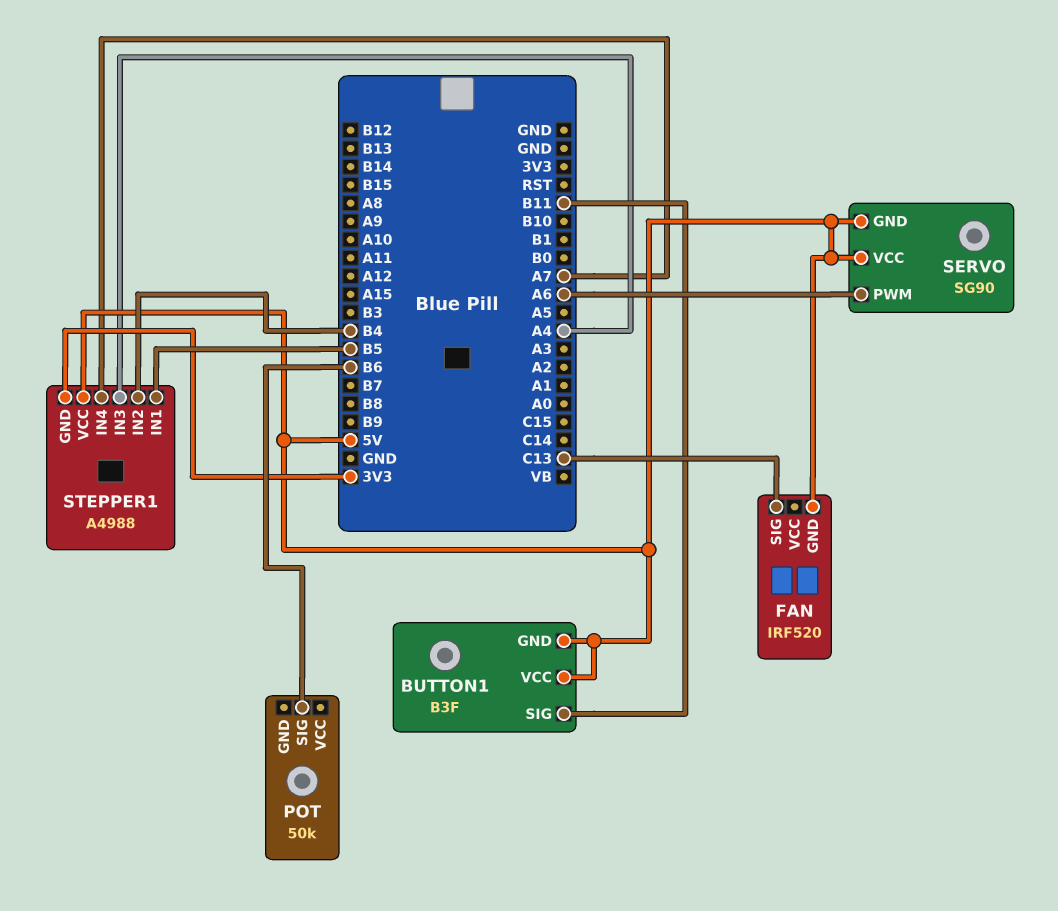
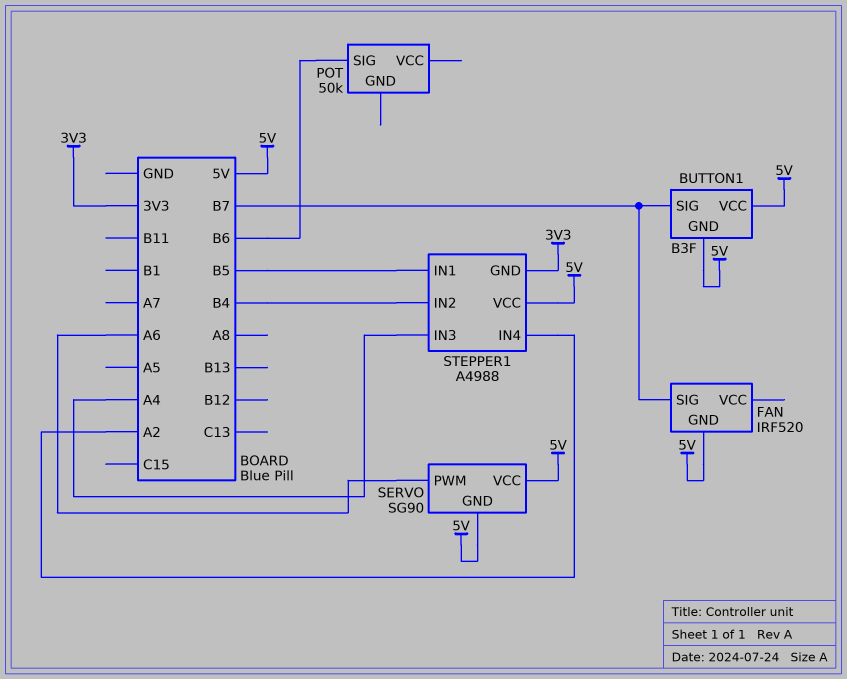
BUTTON1 pin SIG: B11 -> B7
FAN pin SIG: C13 -> B7
STEPPER1 pin IN4: A7 -> A2

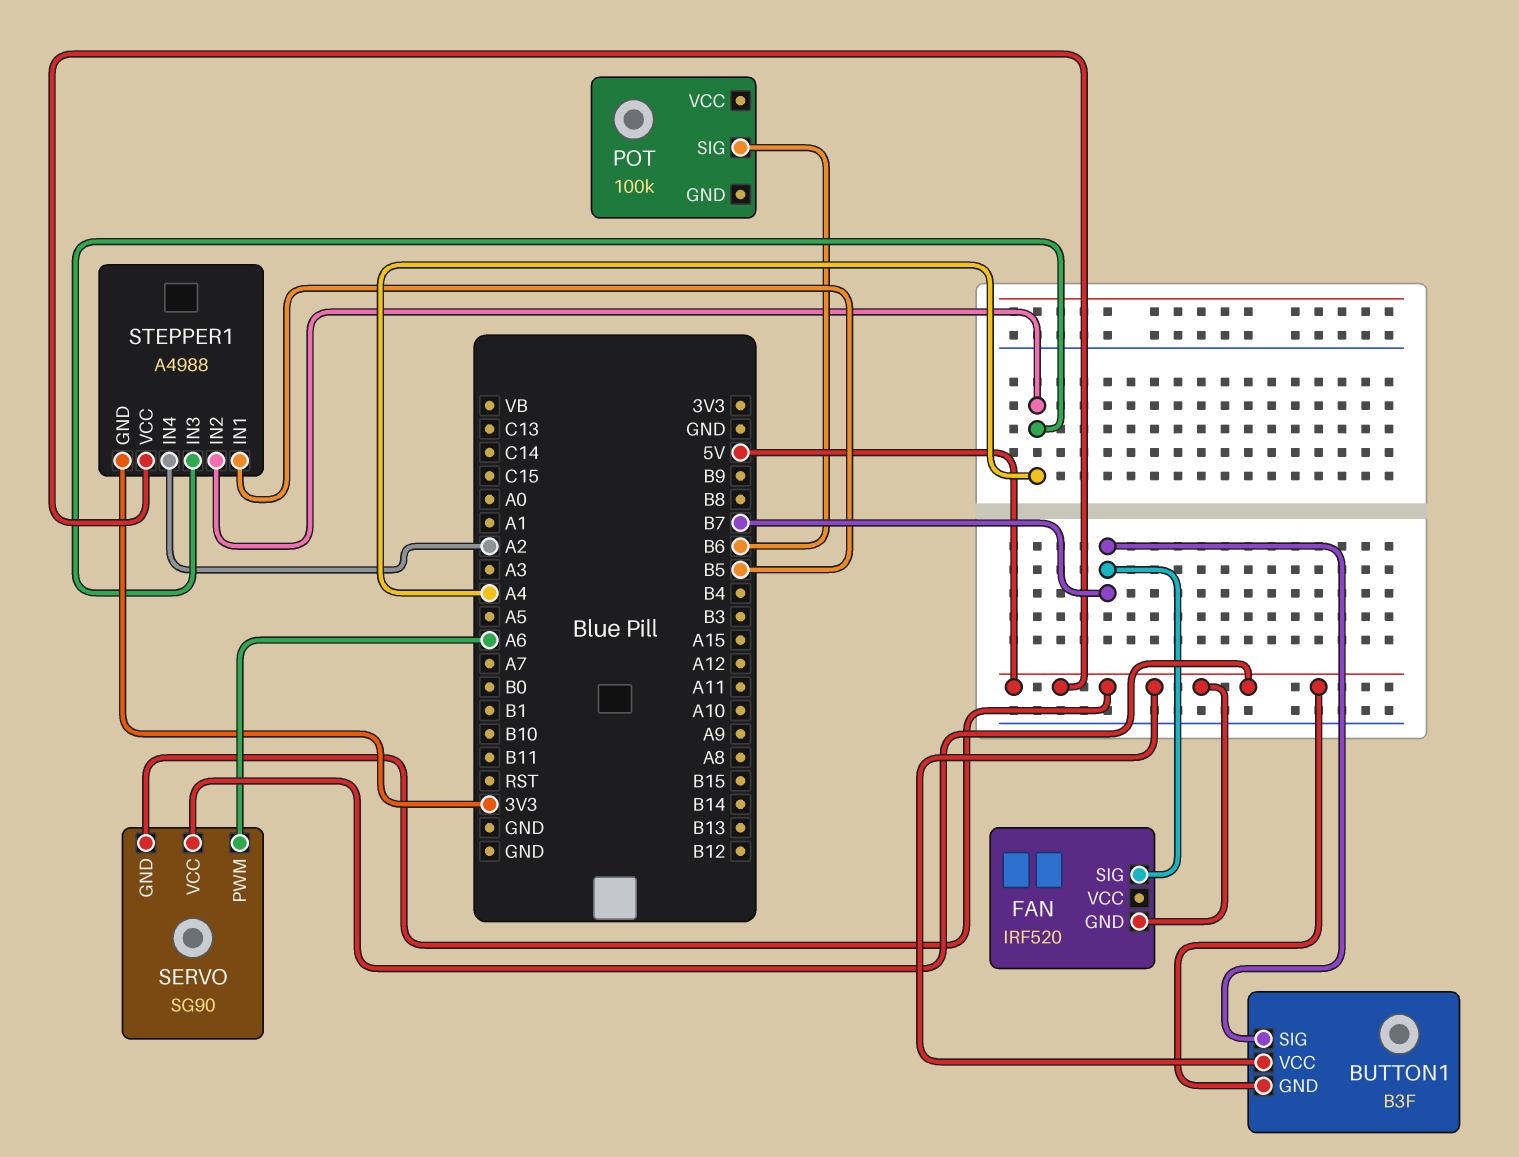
POT: 50k -> 100k
STEPPER1 pin IN2: B4 -> A4

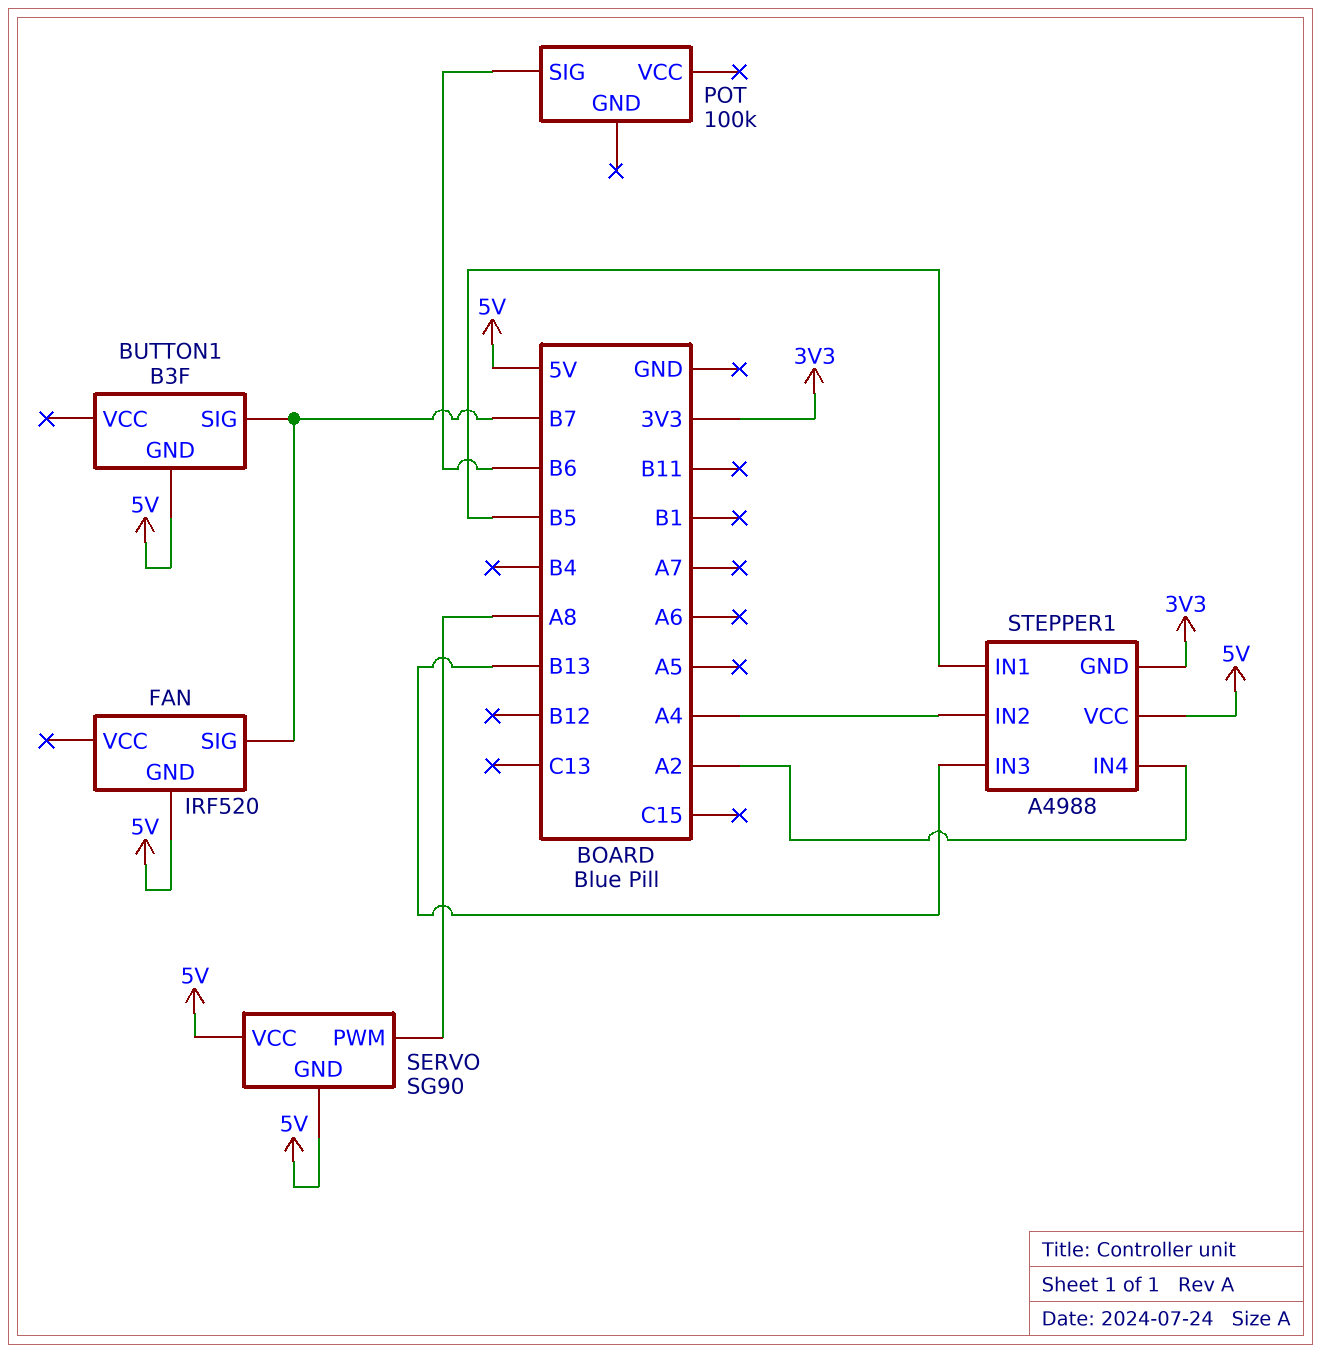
BUTTON1 pin VCC: 5V -> none
SERVO pin PWM: A6 -> A8
STEPPER1 pin IN3: A4 -> B13

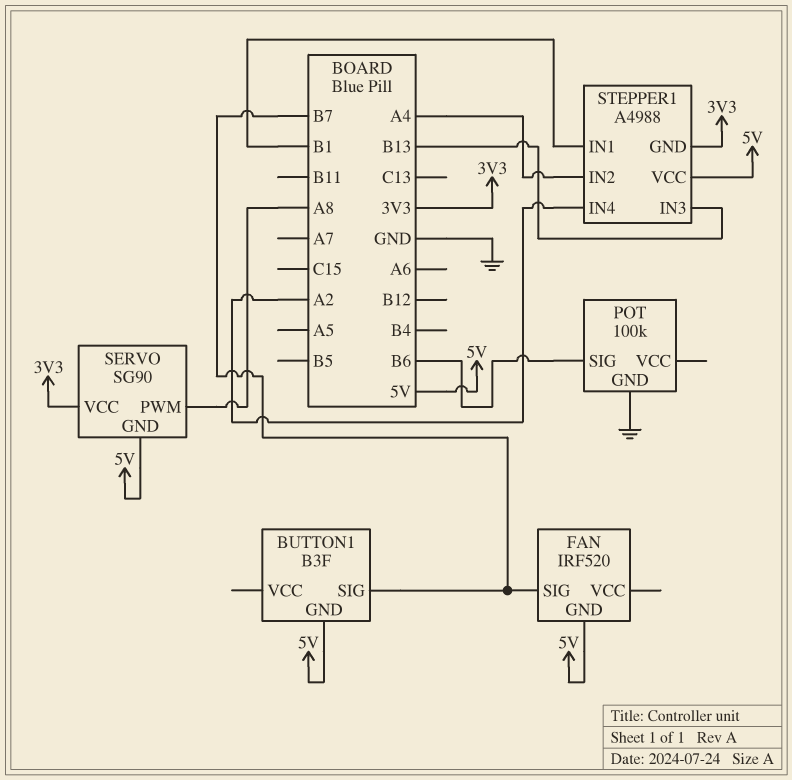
POT pin GND: none -> GND
SERVO pin VCC: 5V -> 3V3
STEPPER1 pin IN1: B5 -> B1

